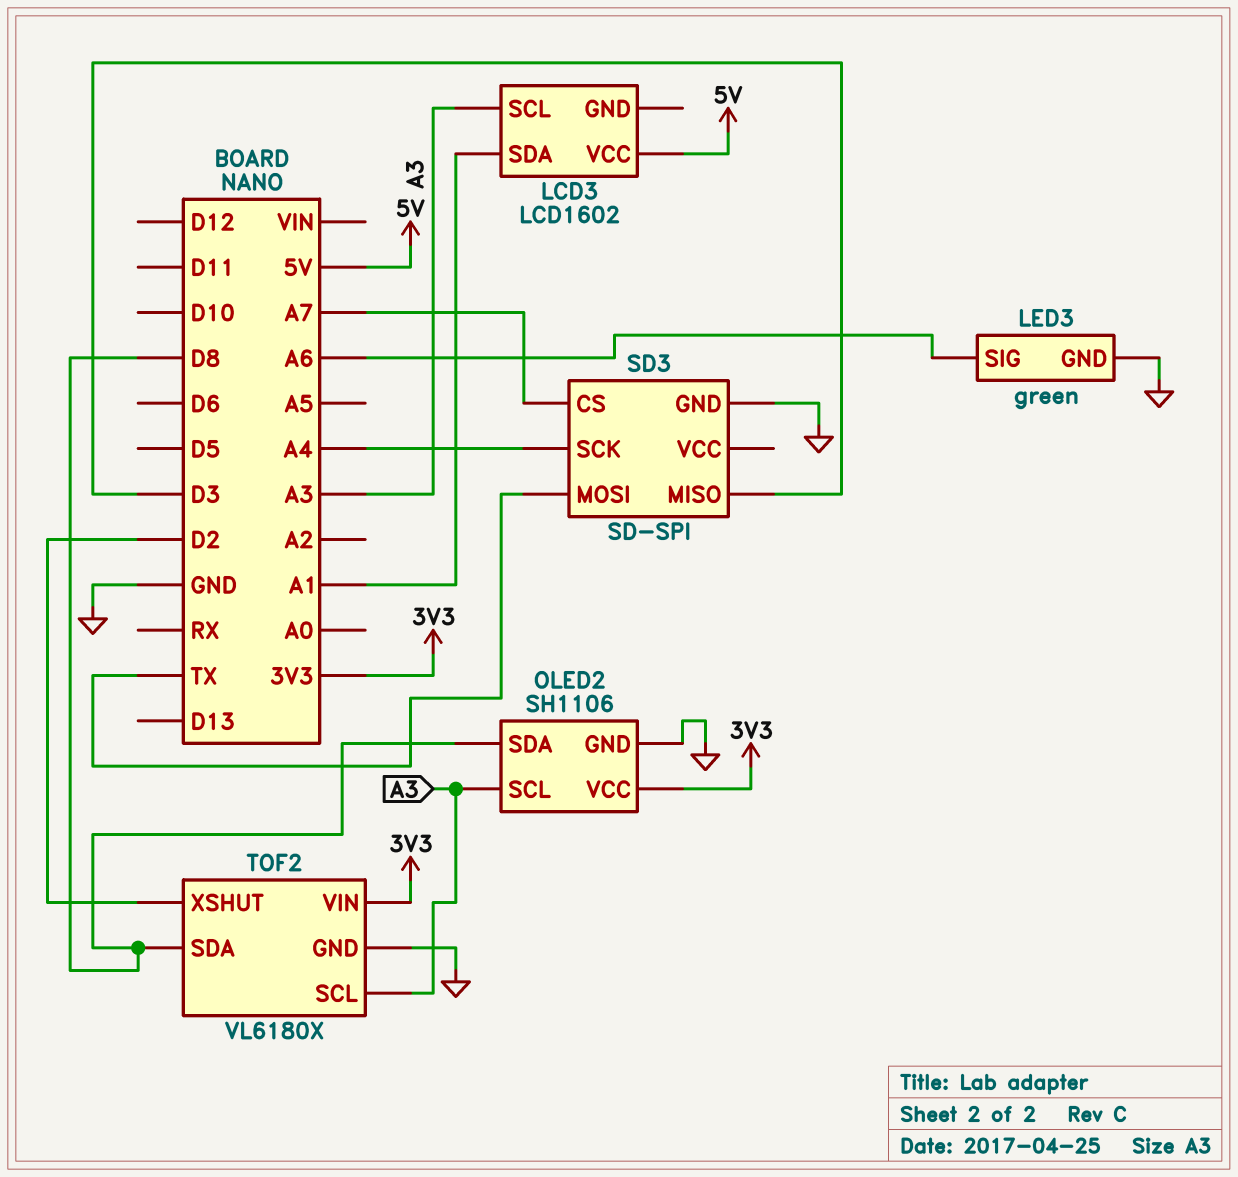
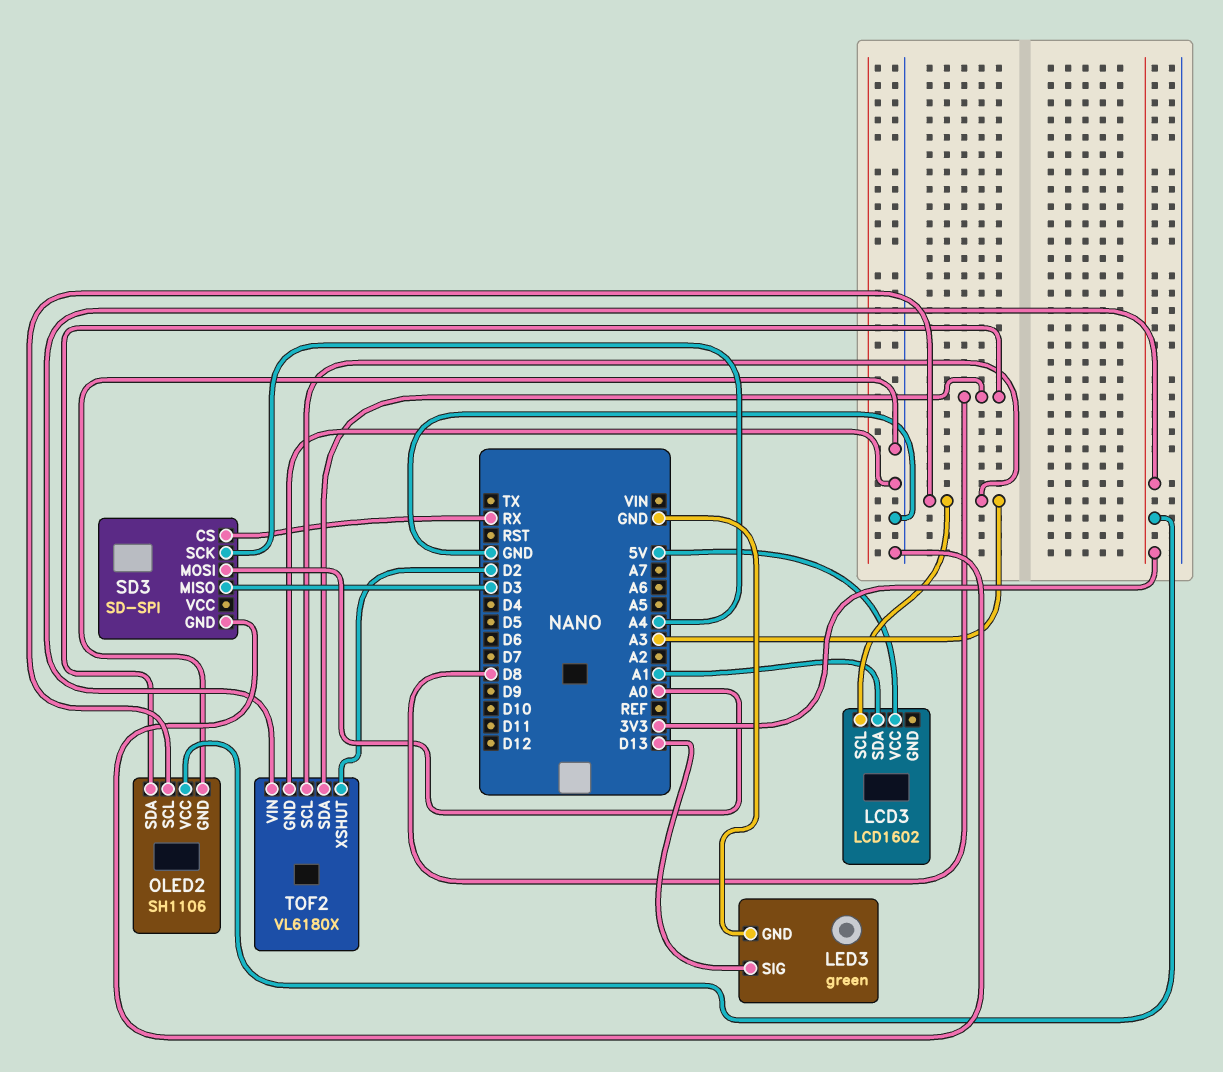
LED3 pin SIG: A6 -> D13
SD3 pin CS: A7 -> RX
SD3 pin MOSI: TX -> A0

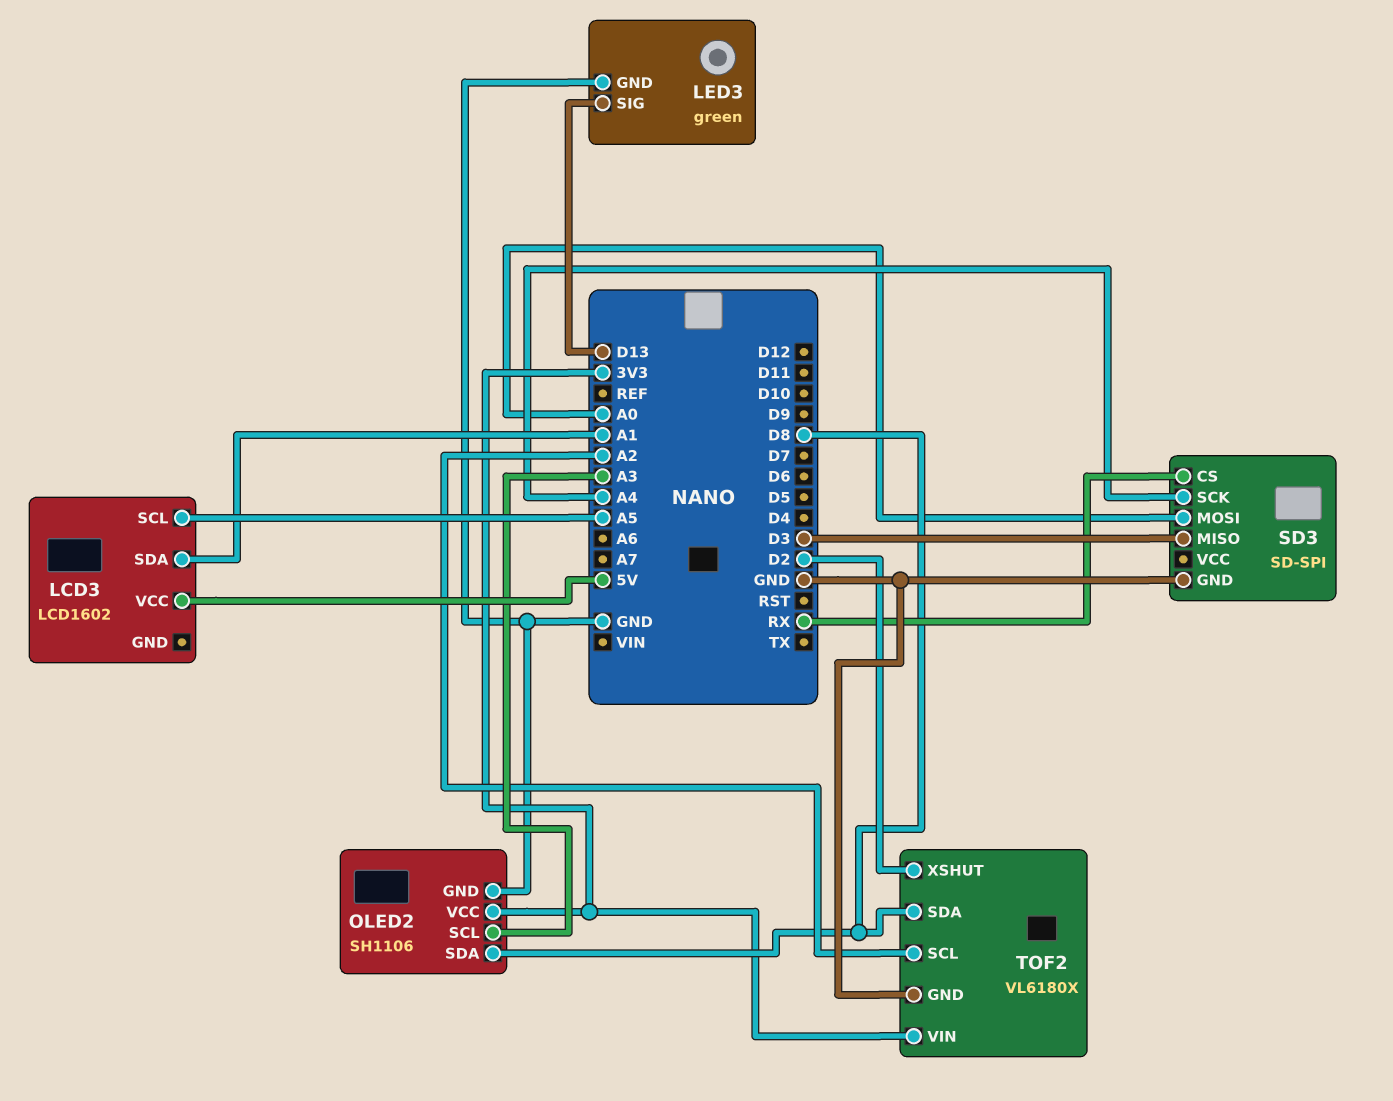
LCD3 pin SCL: A3 -> A5
TOF2 pin SCL: A3 -> A2

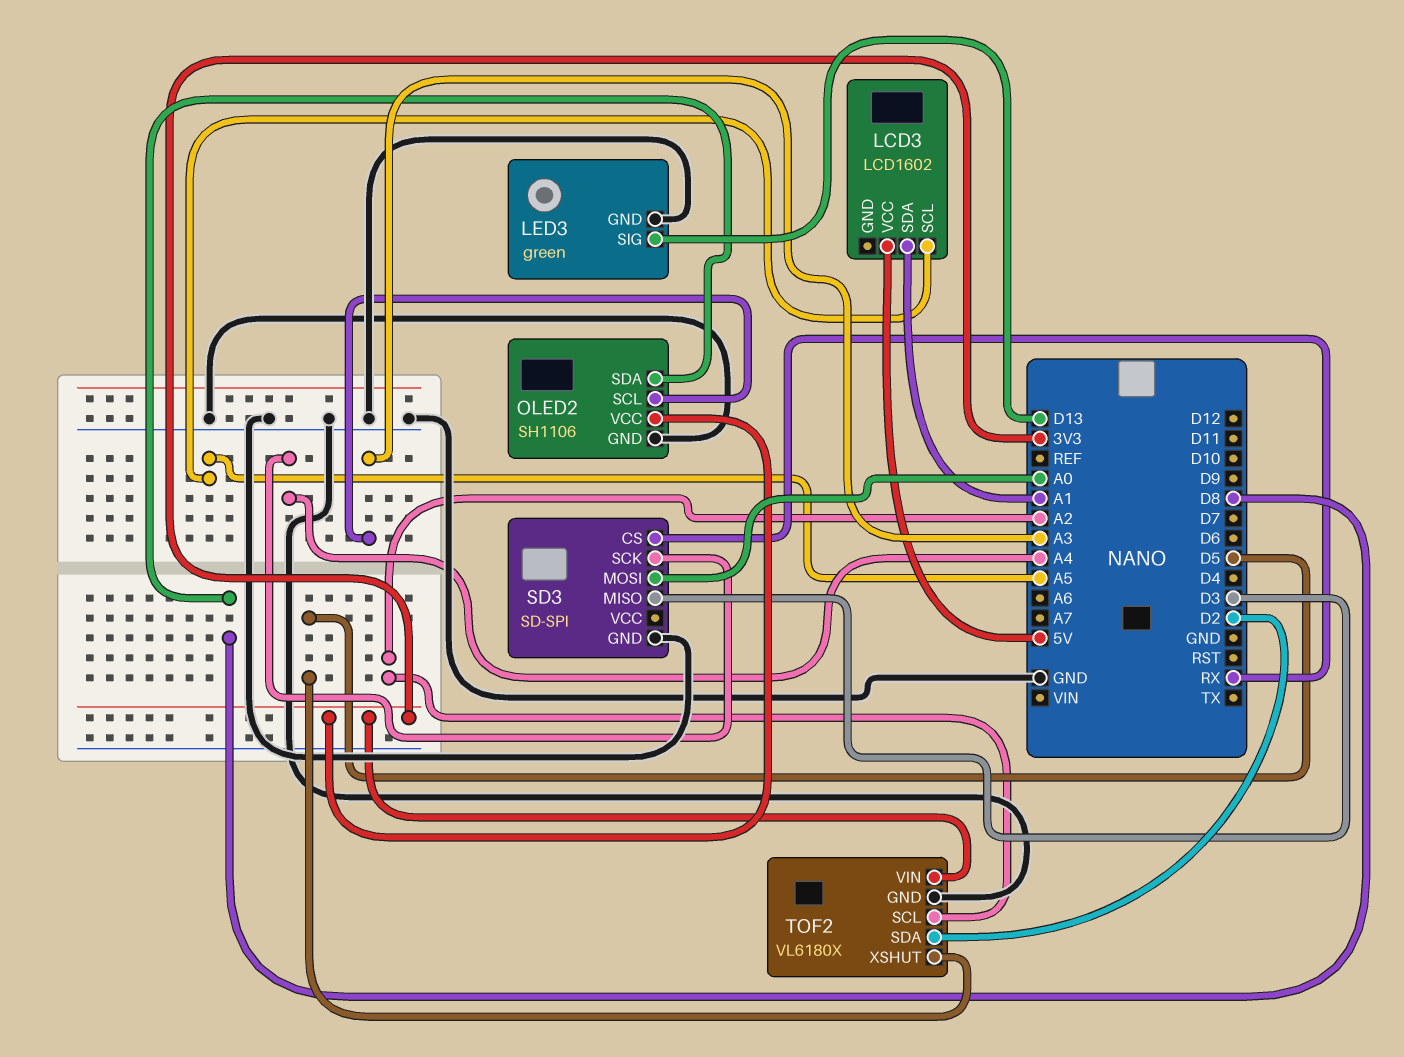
TOF2 pin SDA: D8 -> D2
TOF2 pin XSHUT: D2 -> D5

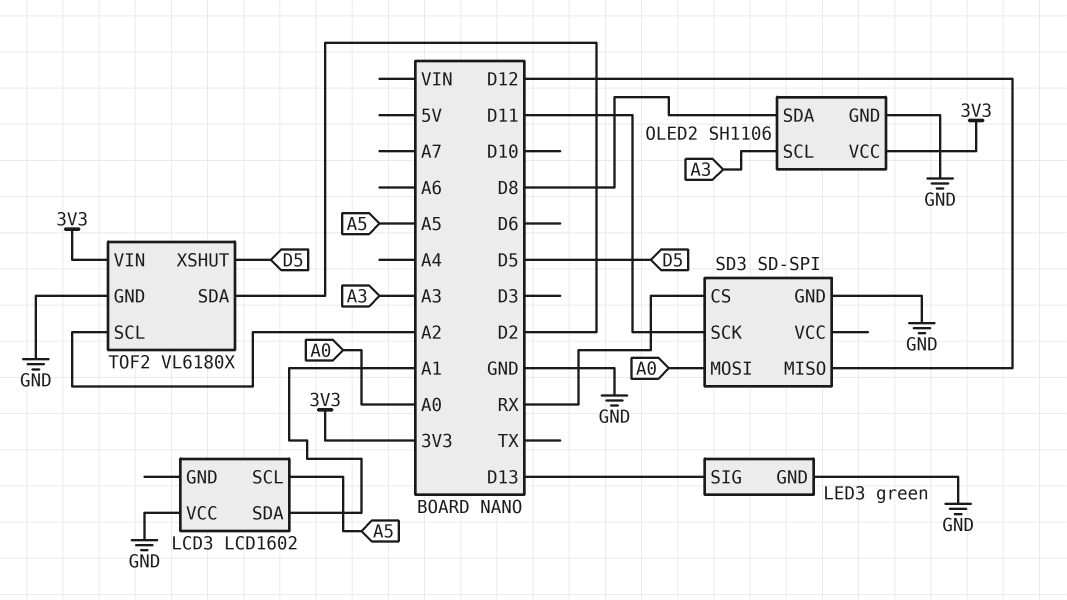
LCD3 pin VCC: 5V -> GND
SD3 pin MISO: D3 -> D12
SD3 pin SCK: A4 -> D11

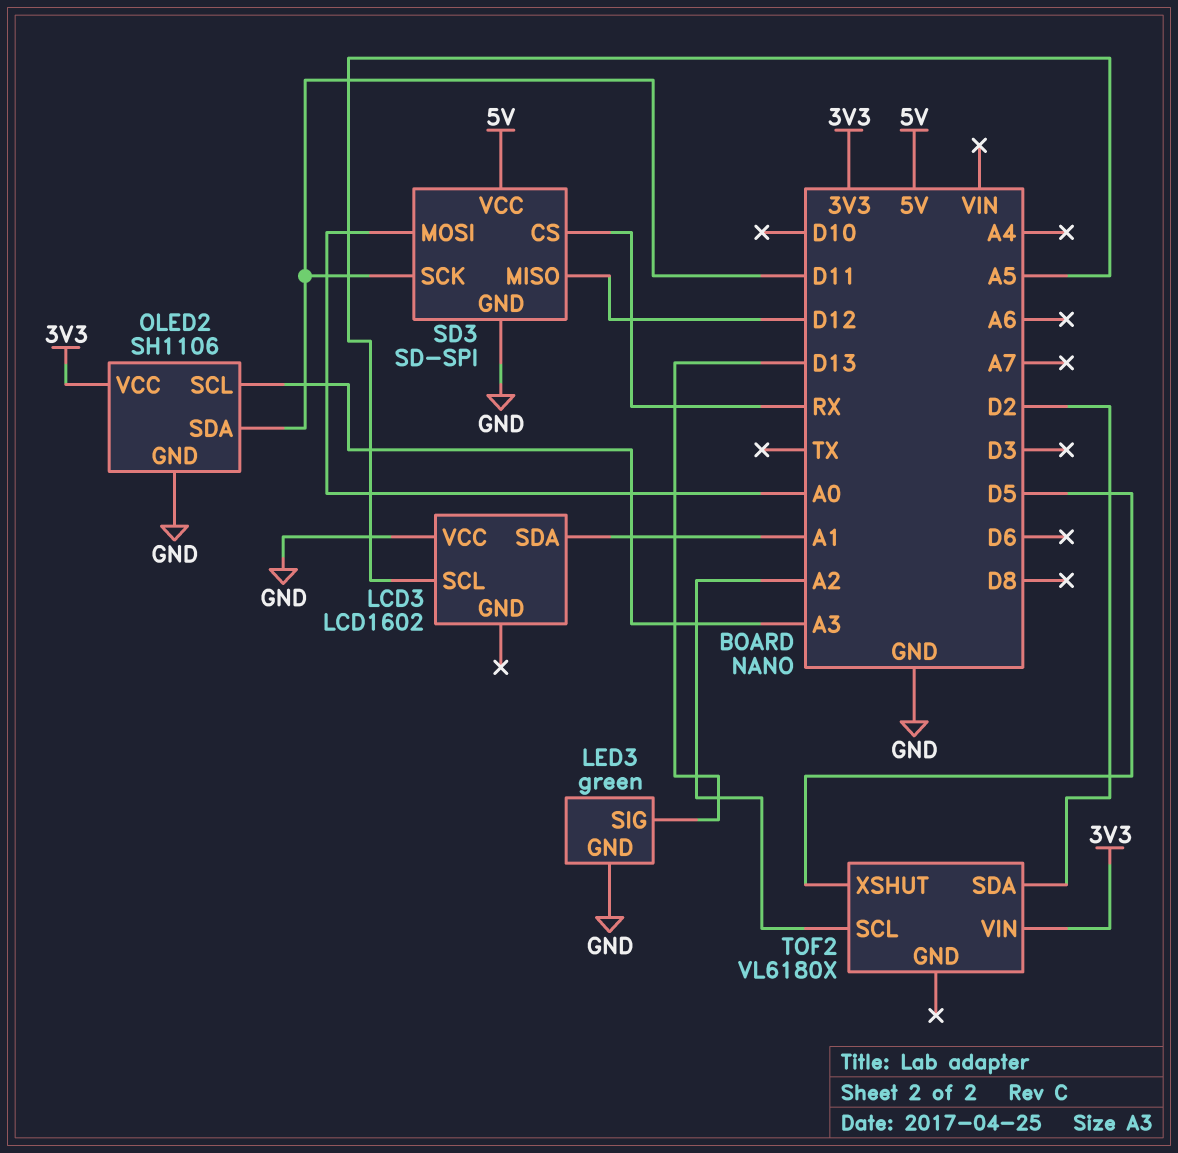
OLED2 pin SDA: D8 -> D11
SD3 pin VCC: none -> 5V
TOF2 pin GND: GND -> none

